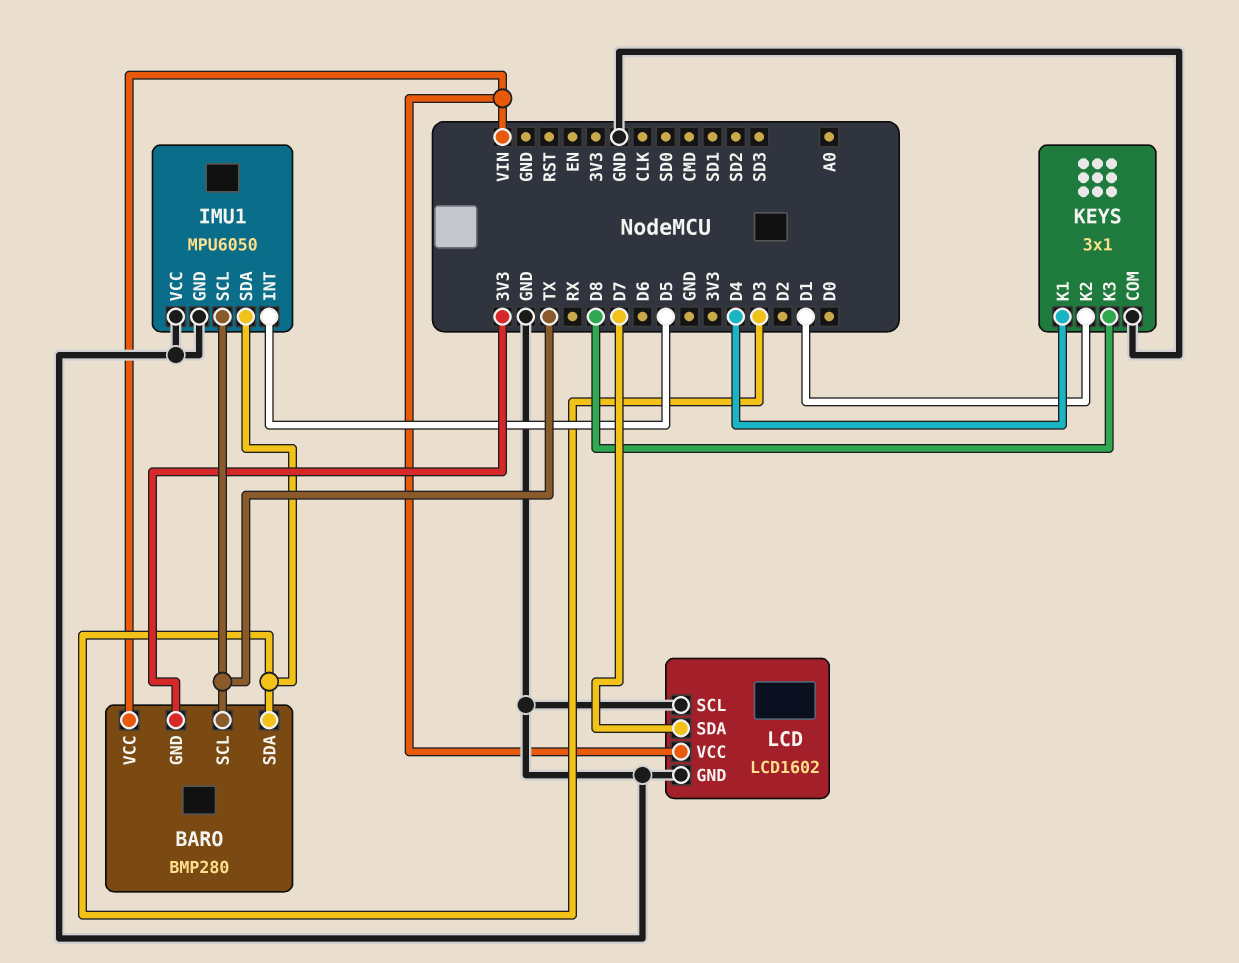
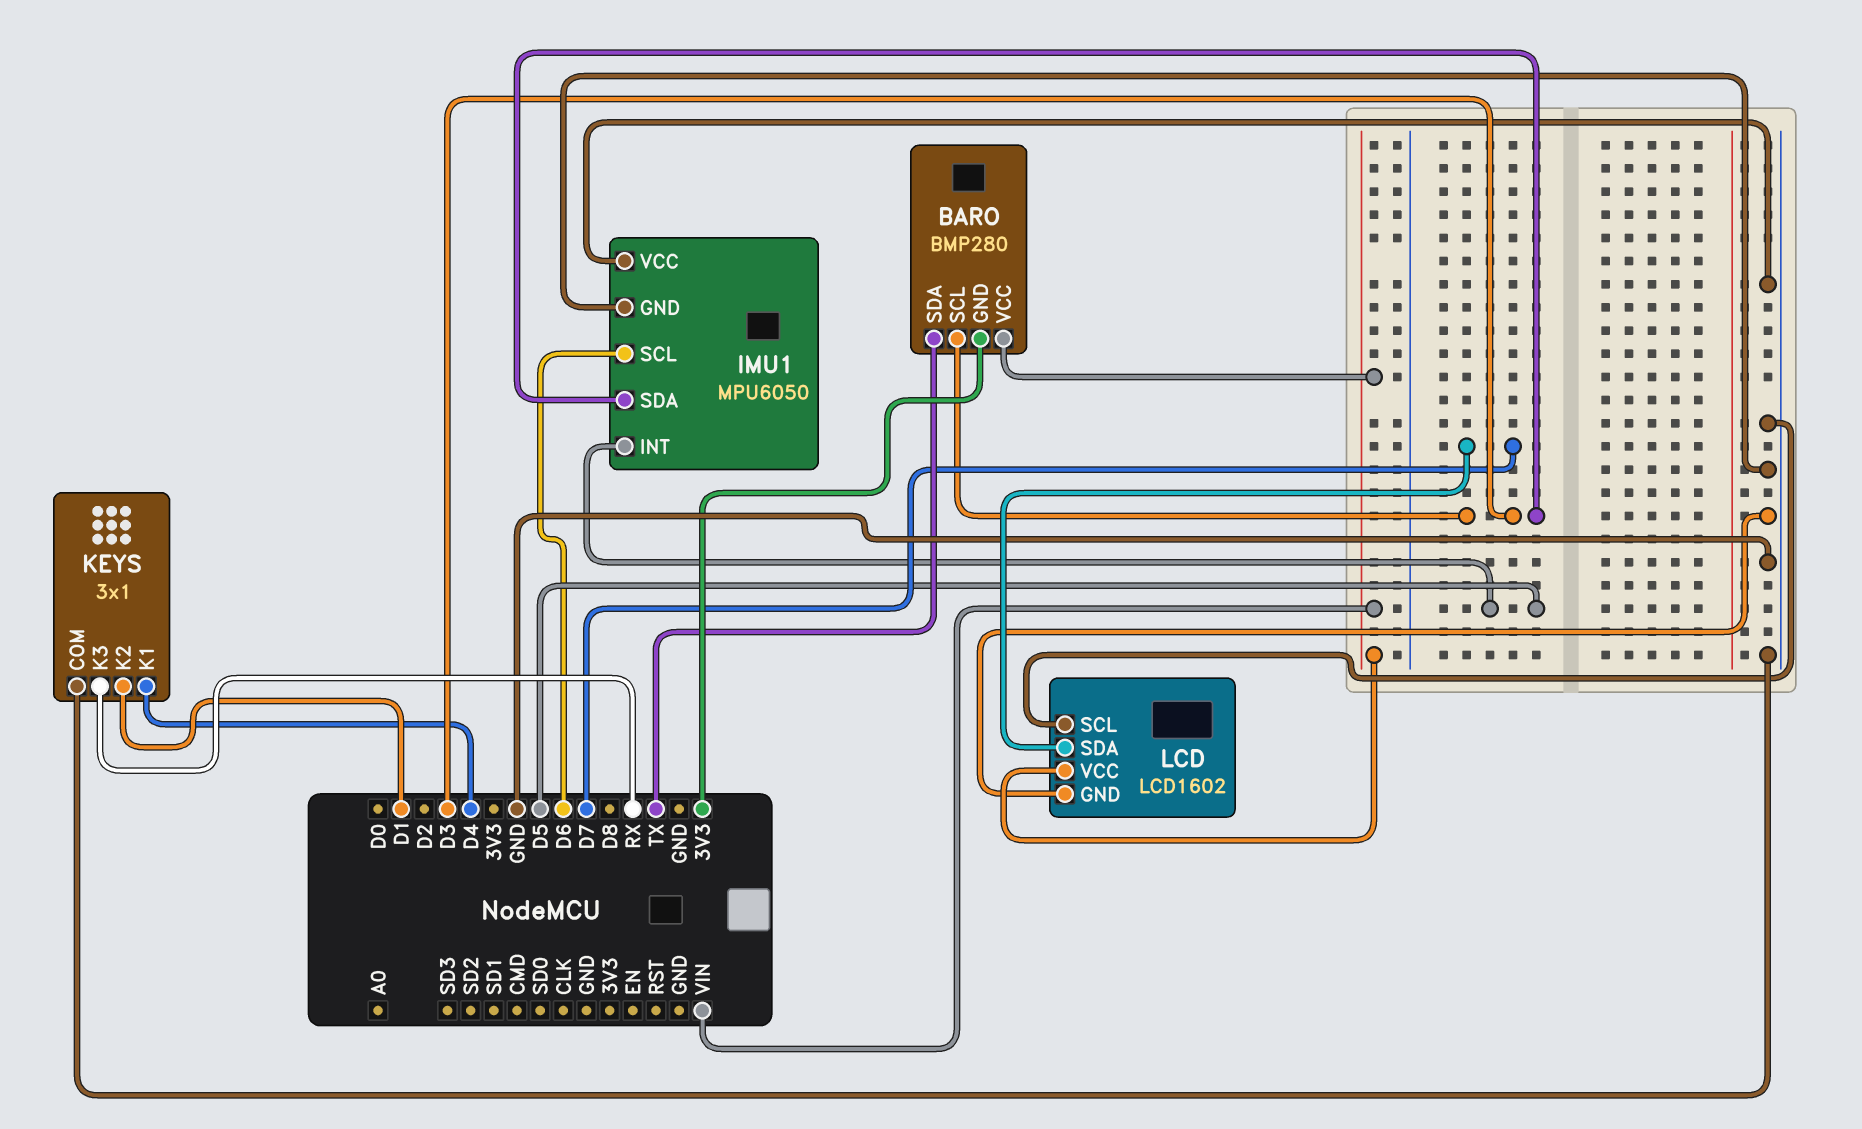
BARO pin SCL: TX -> D3
BARO pin SDA: D3 -> TX
IMU1 pin SCL: TX -> D6
KEYS pin K3: D8 -> RX

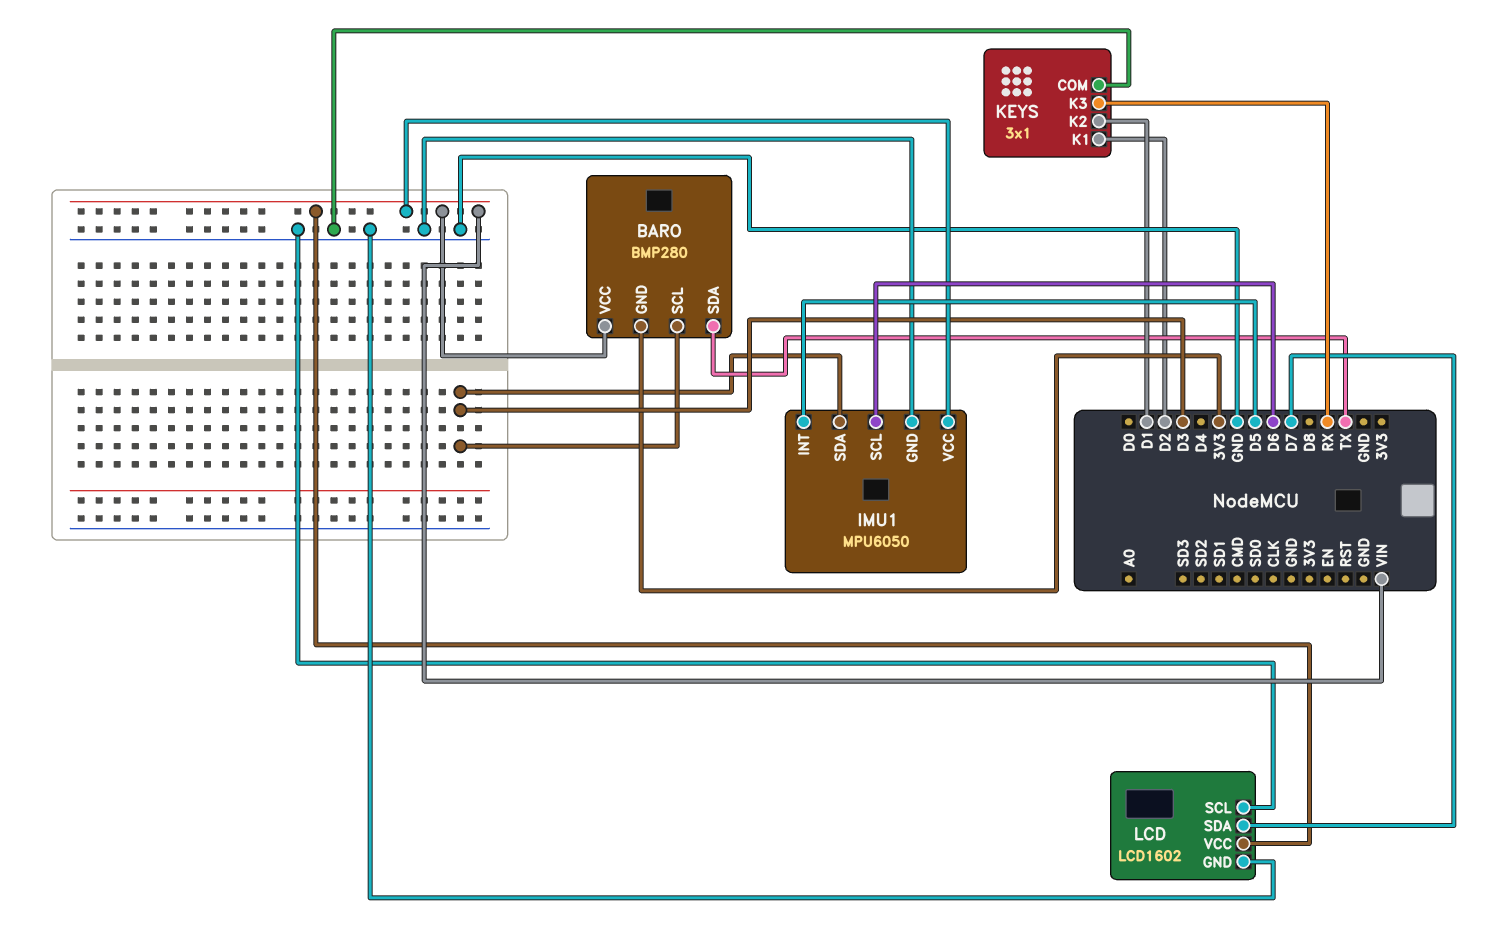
IMU1 pin VCC: GND -> VIN
KEYS pin K1: D4 -> D2

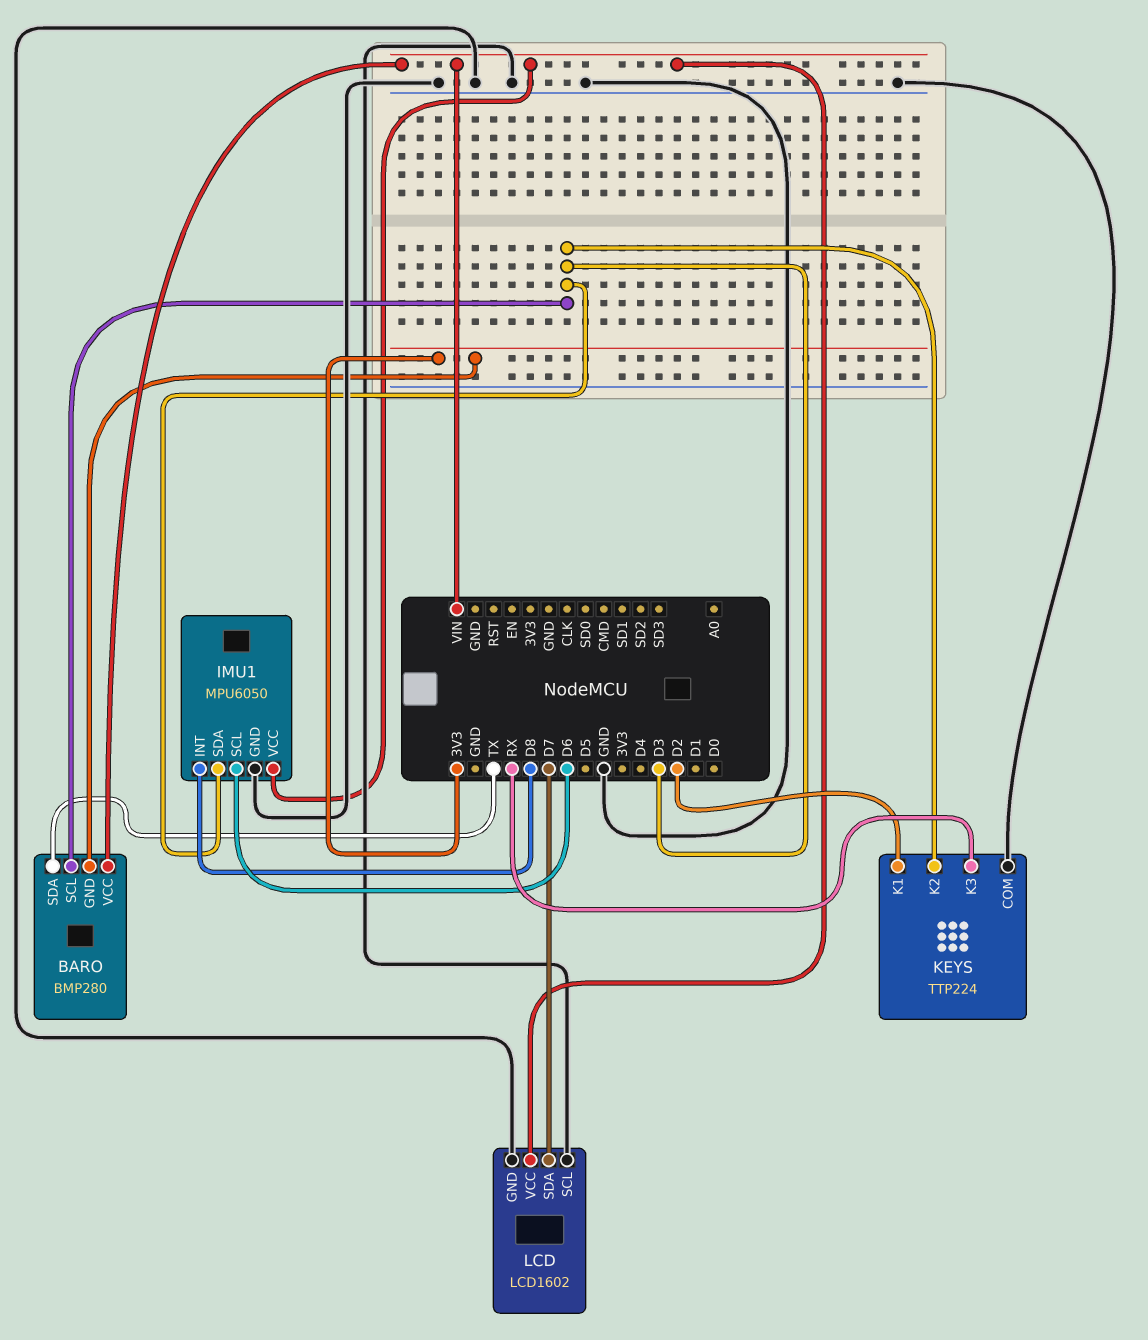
IMU1 pin INT: D5 -> D8
KEYS: 3x1 -> TTP224
KEYS pin K2: D1 -> D3

